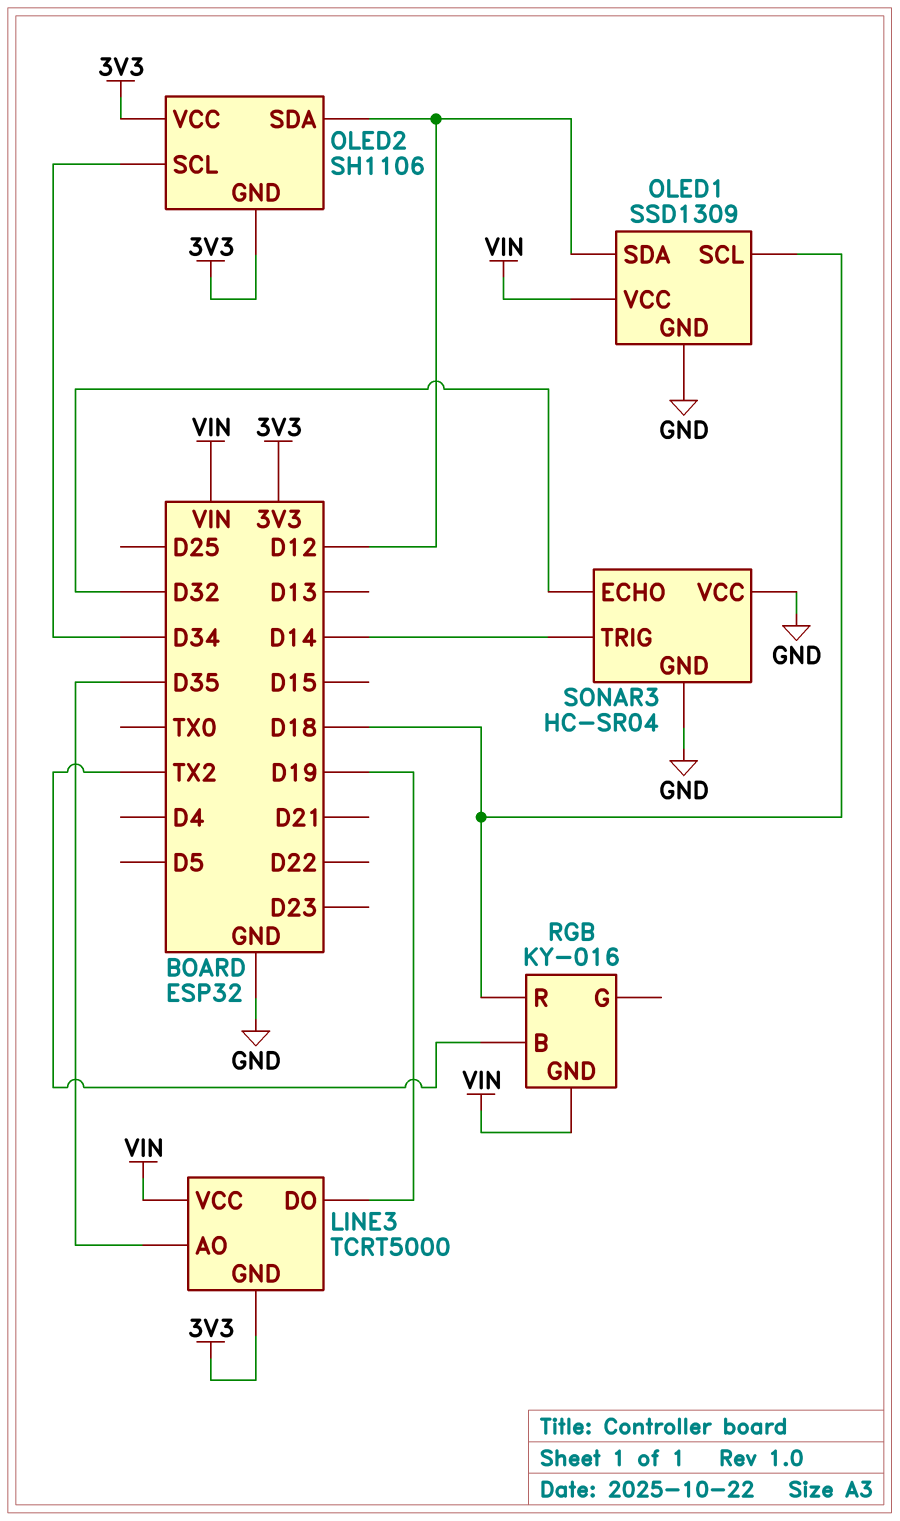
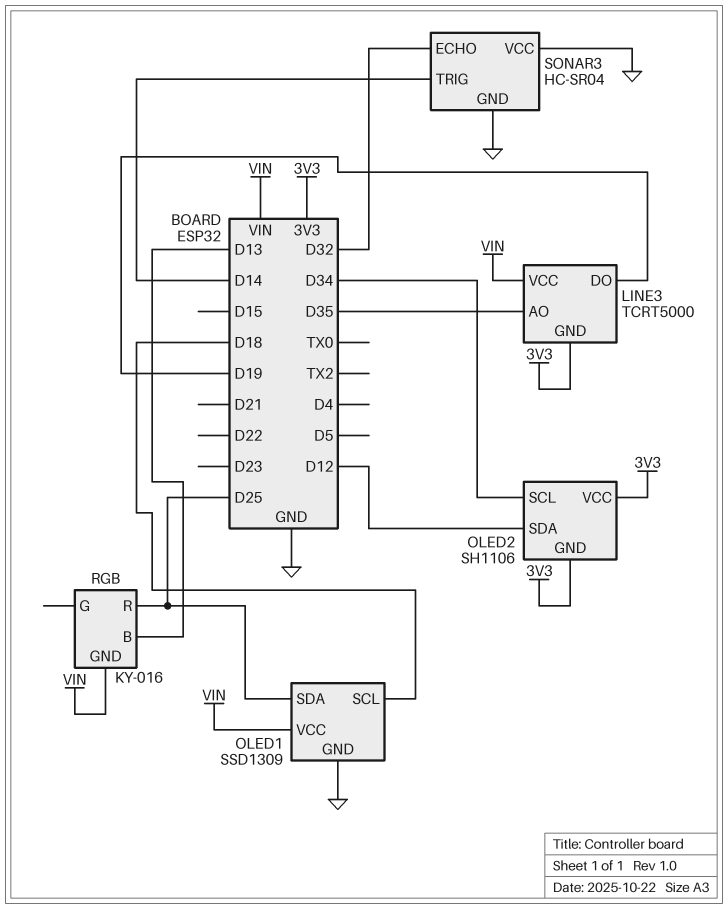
OLED1 pin SDA: D12 -> D25
RGB pin B: TX2 -> D13
RGB pin R: D18 -> D25

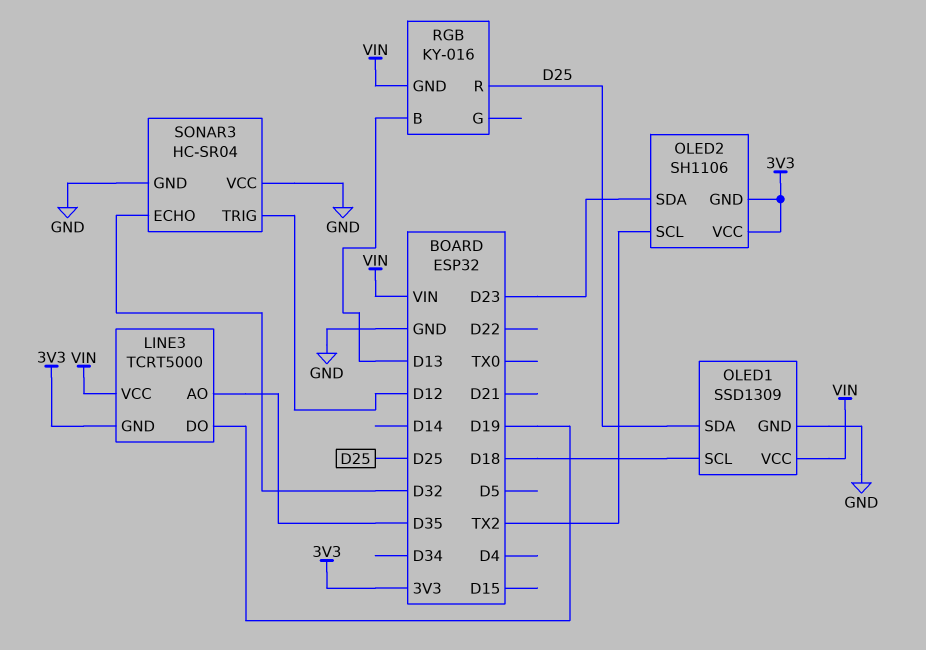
OLED2 pin SCL: D34 -> TX2
OLED2 pin SDA: D12 -> D23
SONAR3 pin TRIG: D14 -> D12

